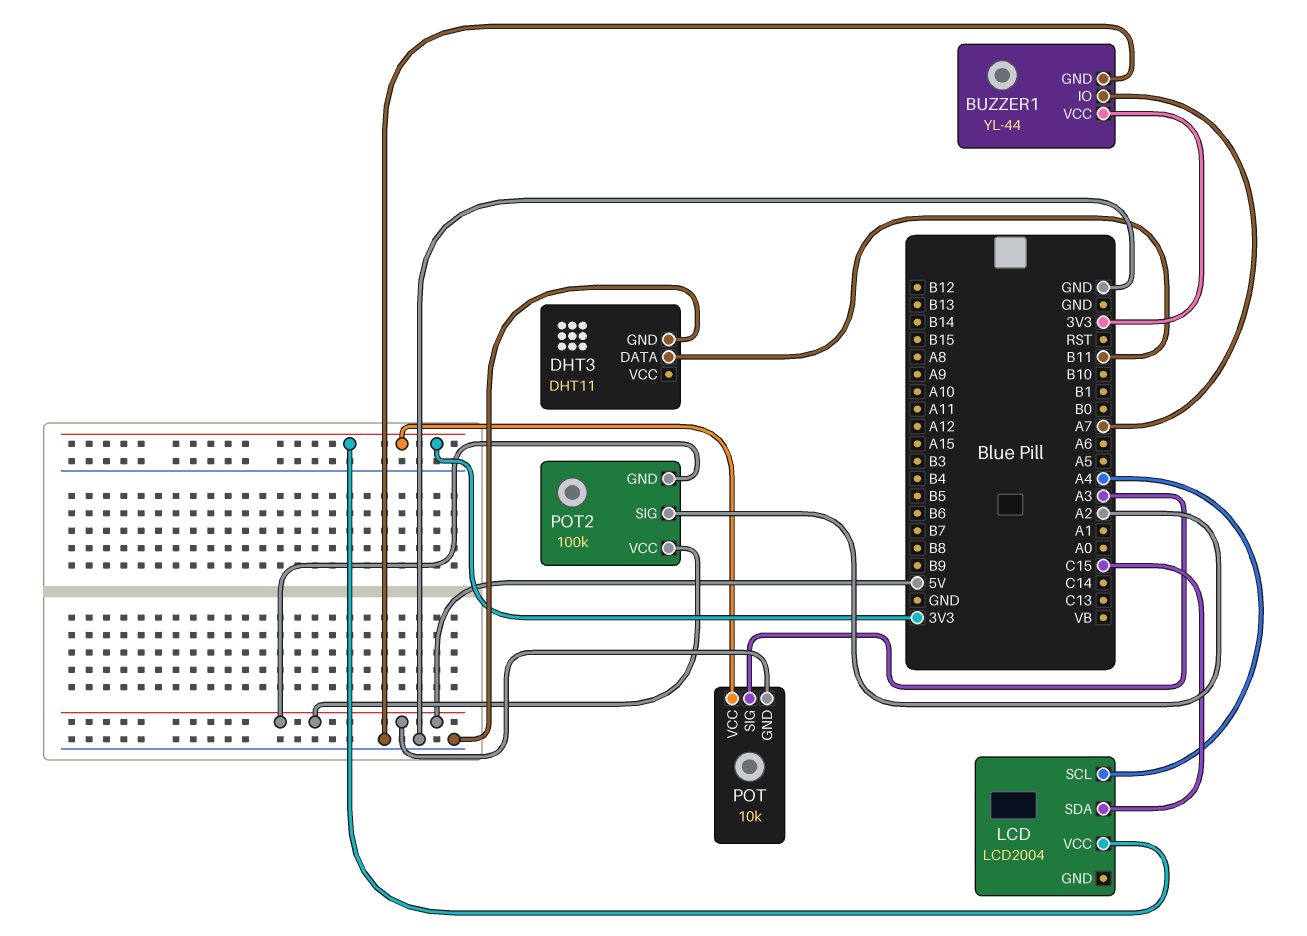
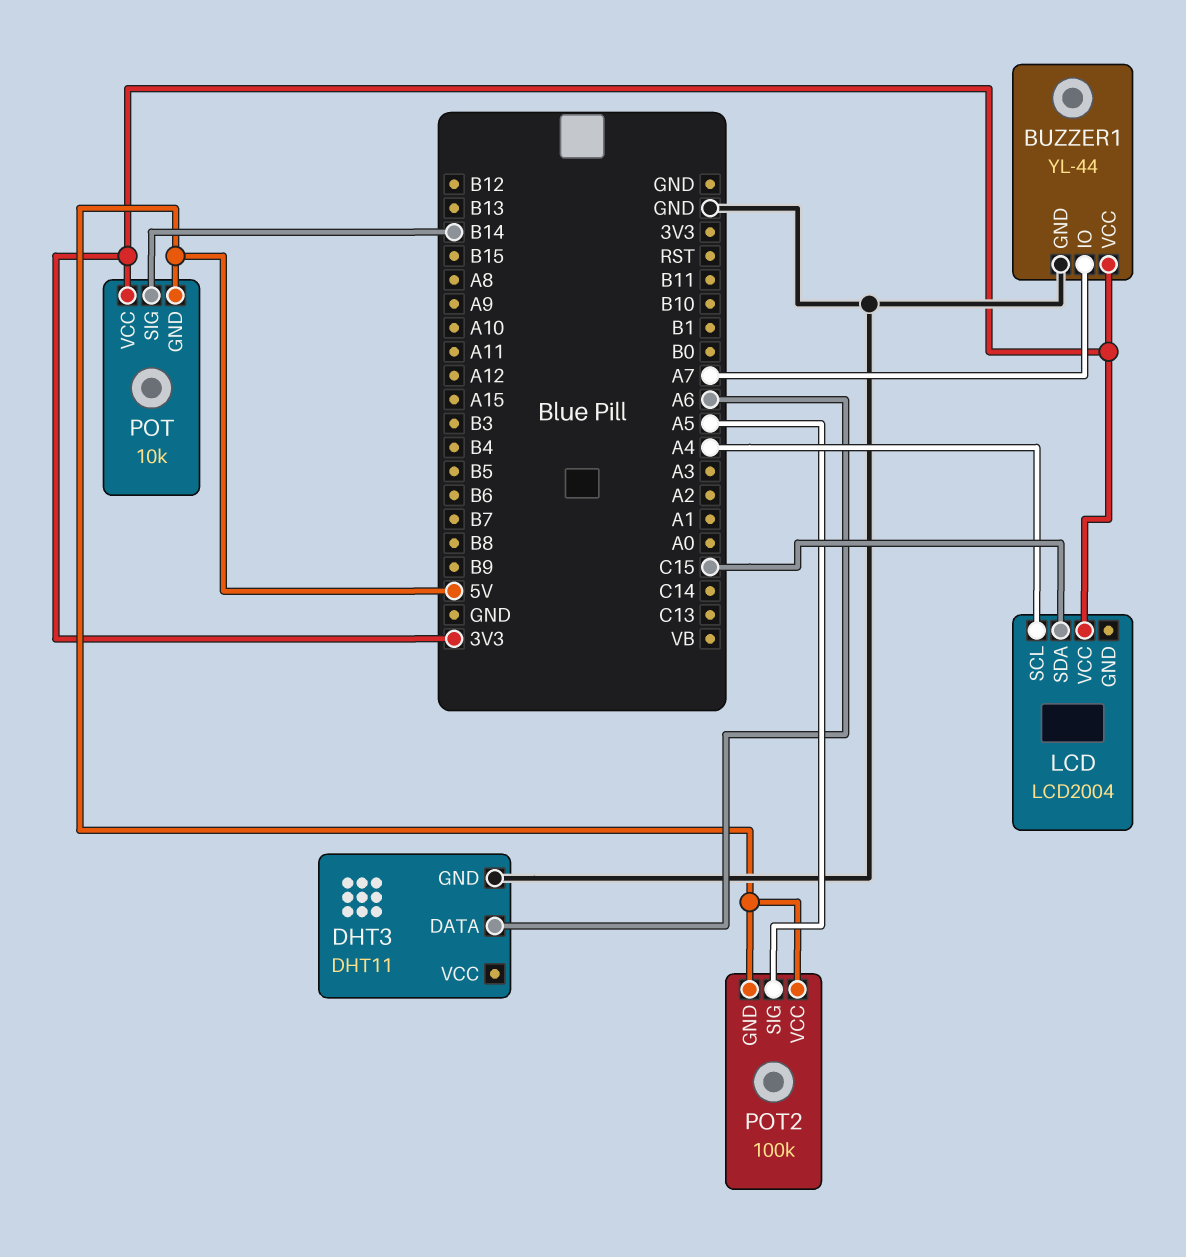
DHT3 pin DATA: B11 -> A6
POT pin SIG: A3 -> B14
POT2 pin SIG: A2 -> A5

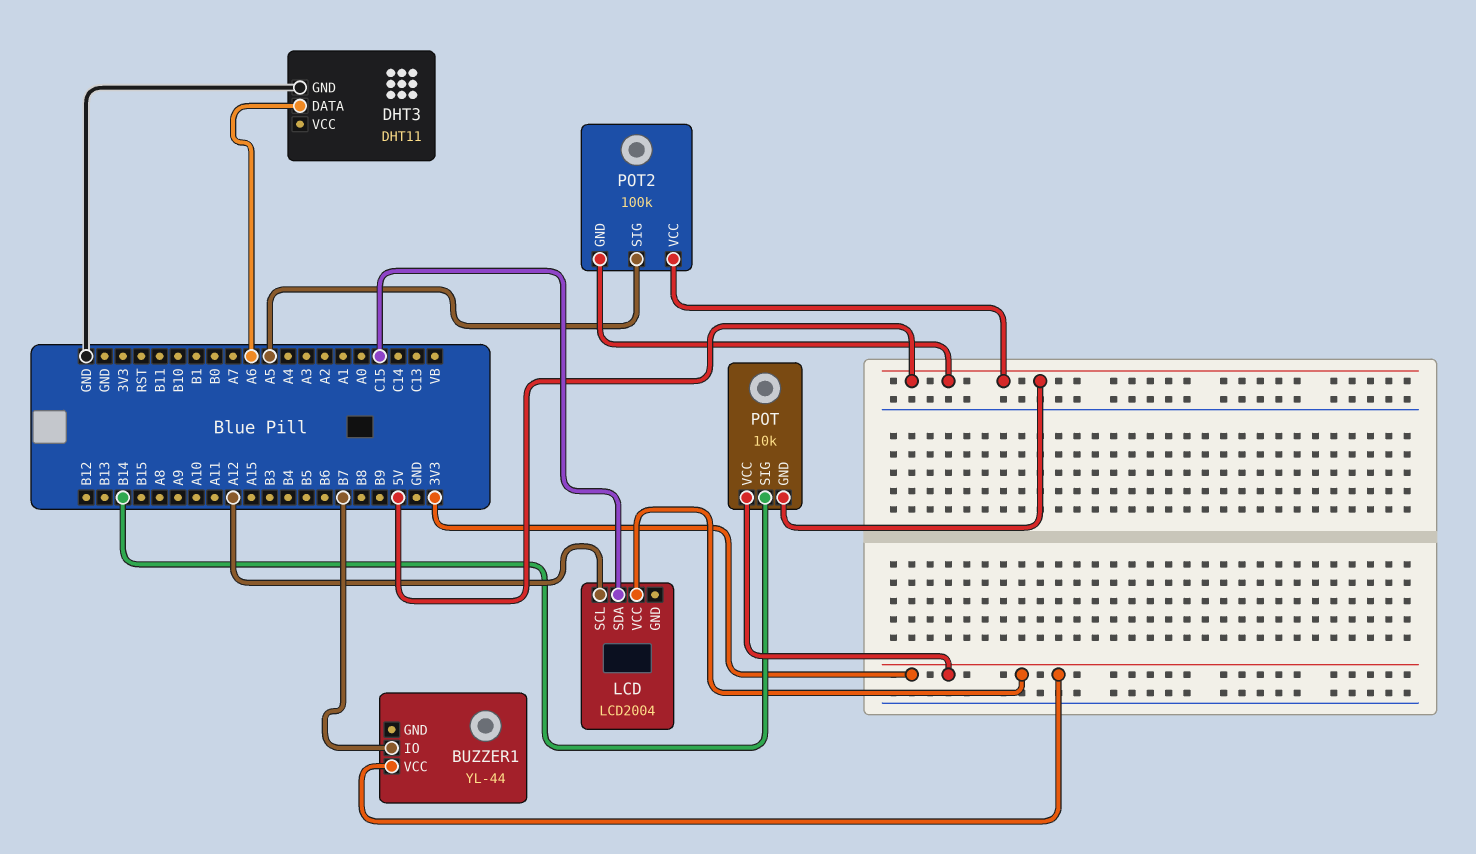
BUZZER1 pin GND: GND -> none
BUZZER1 pin IO: A7 -> B7
LCD pin SCL: A4 -> A12

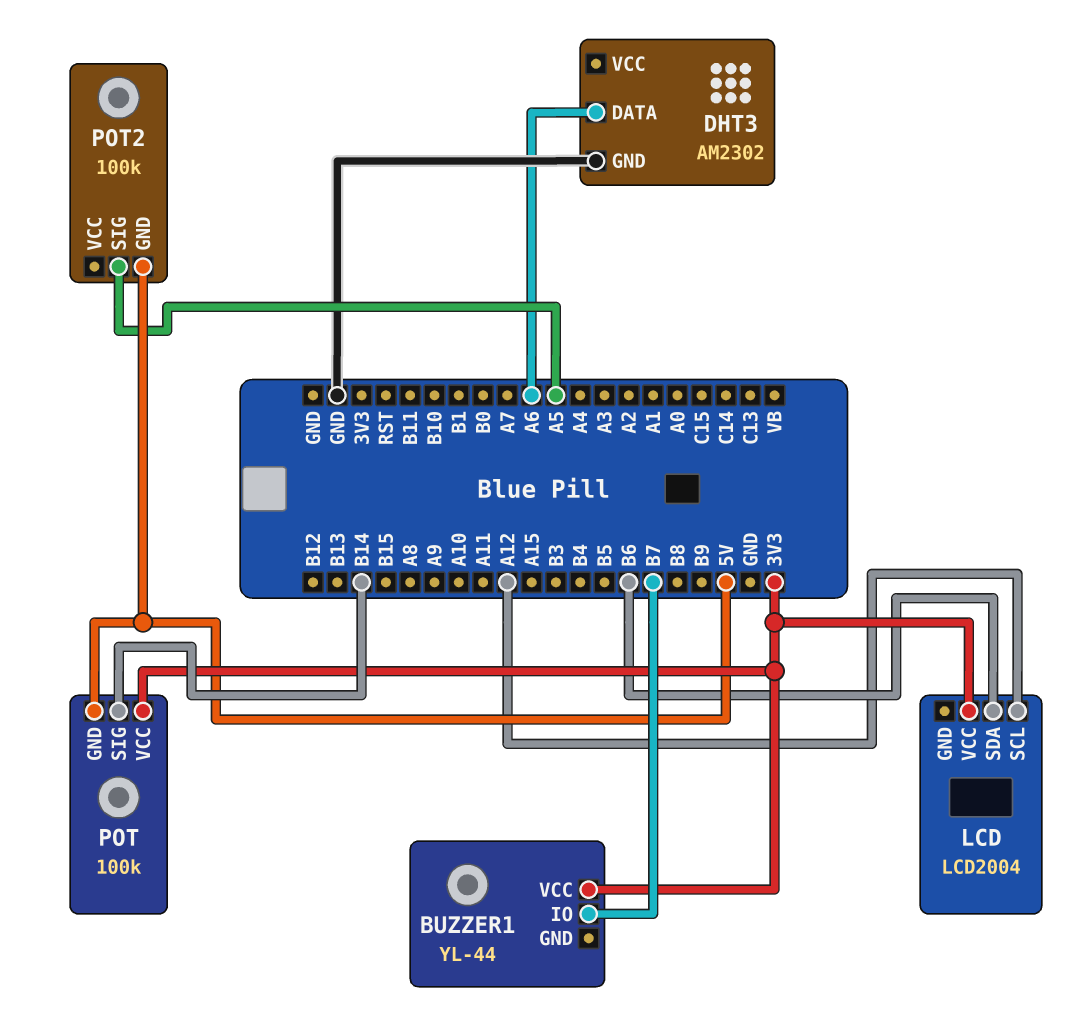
DHT3: DHT11 -> AM2302
LCD pin SDA: C15 -> B6
POT: 10k -> 100k
POT2 pin VCC: 5V -> none

